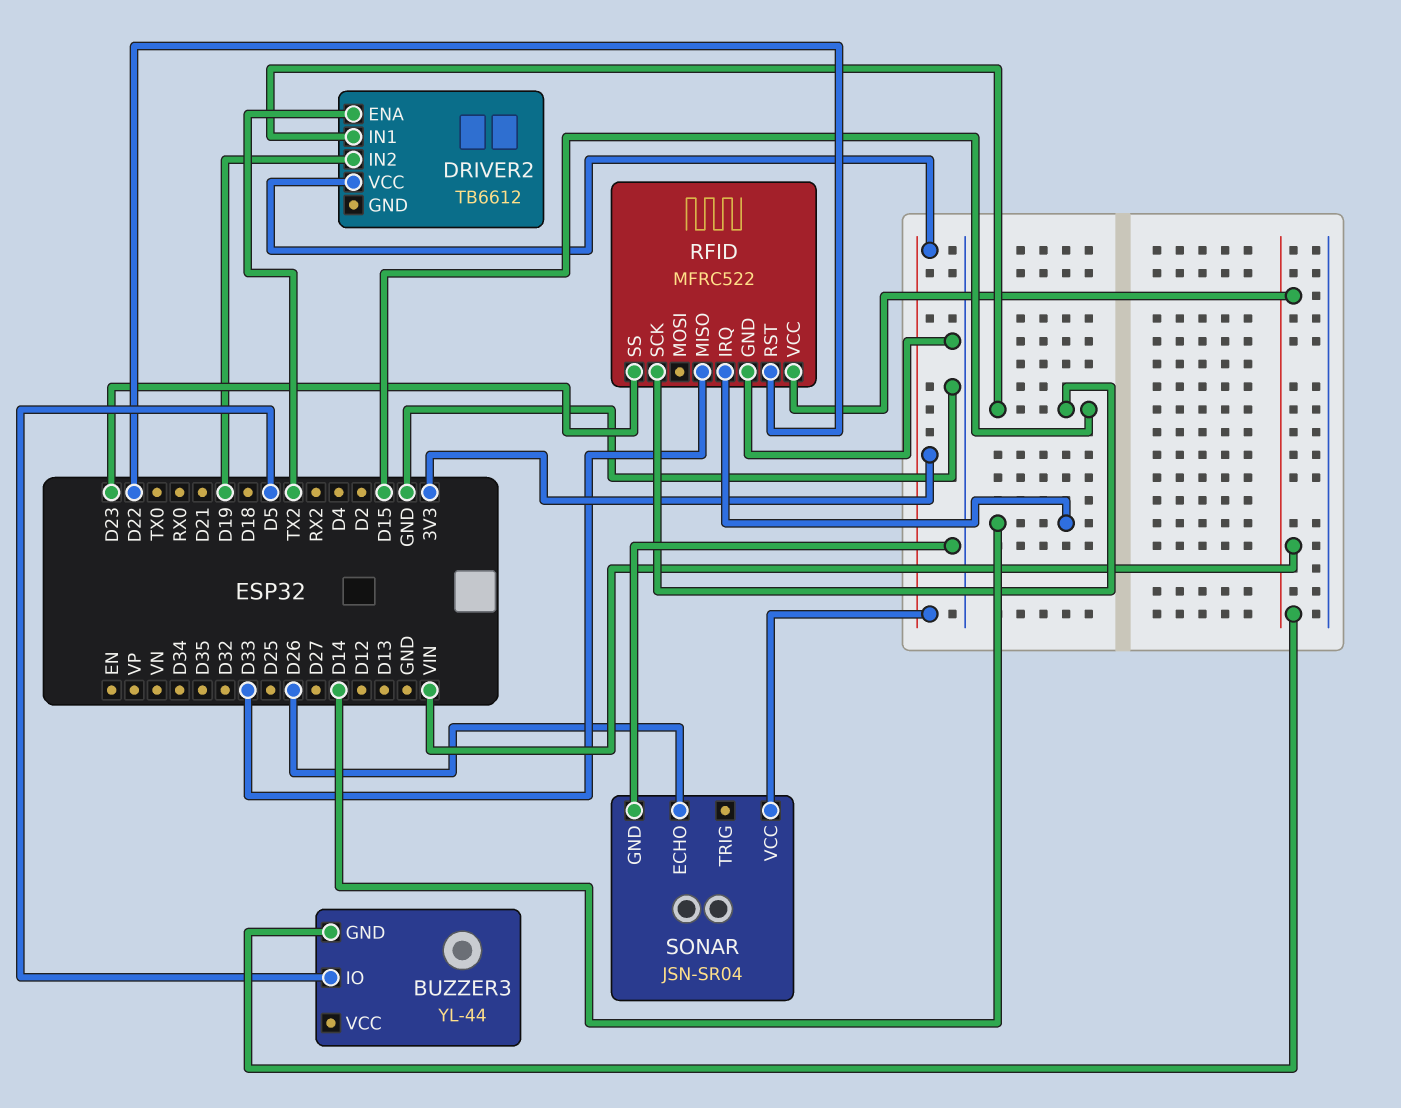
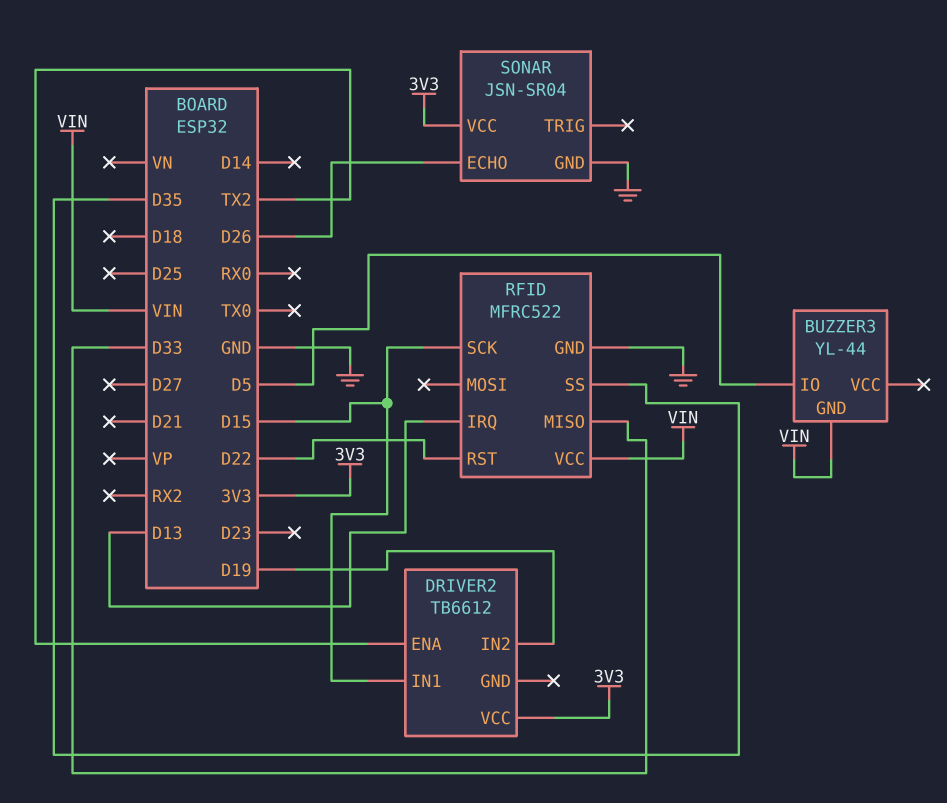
RFID pin IRQ: D14 -> D13
RFID pin SS: D23 -> D35

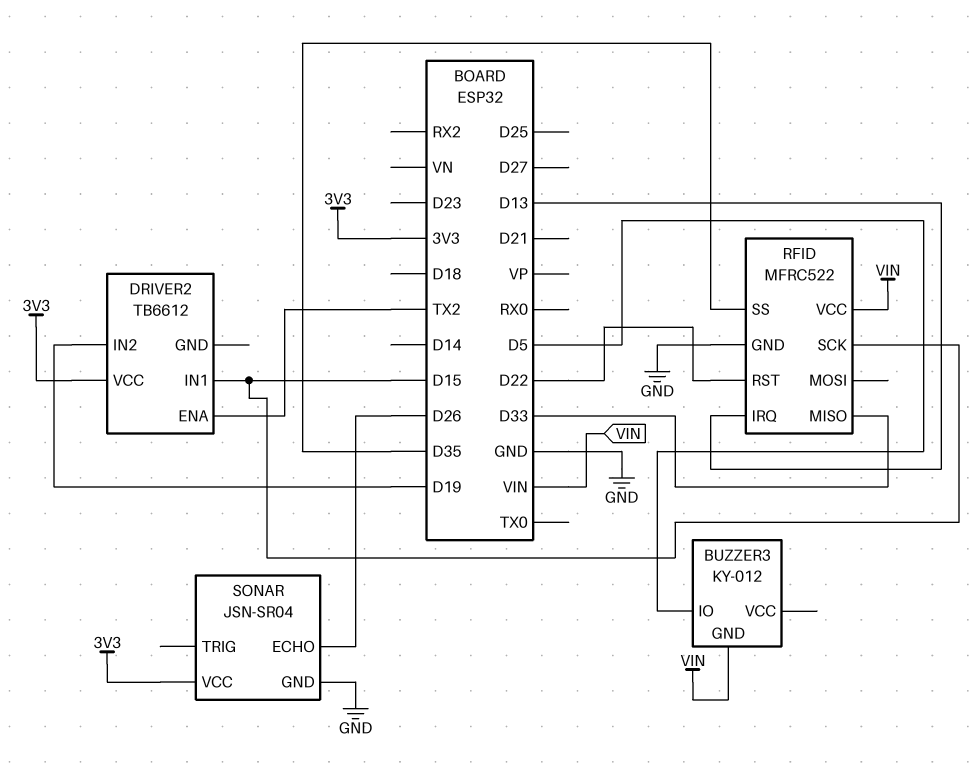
BUZZER3: YL-44 -> KY-012

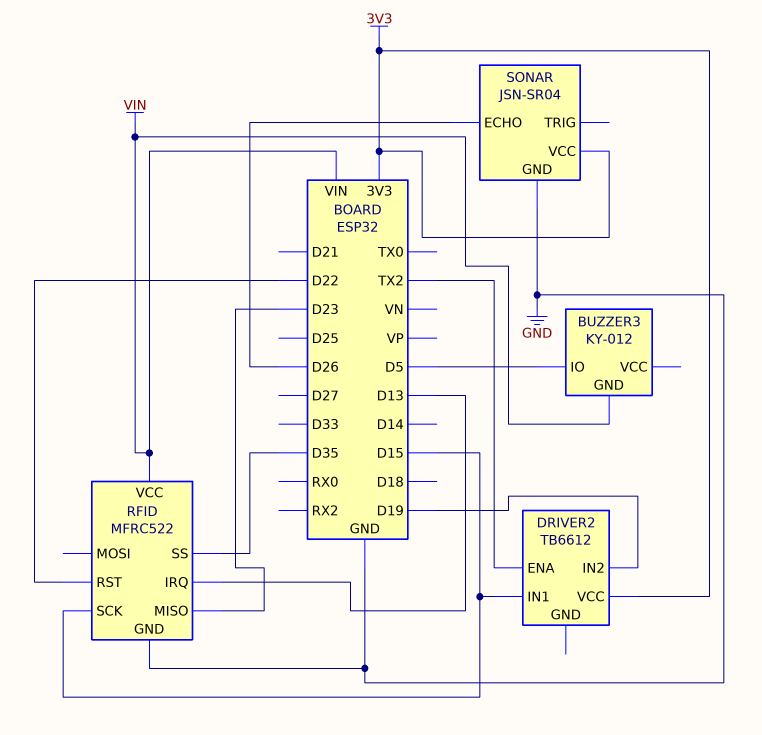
RFID pin MISO: D33 -> D23

